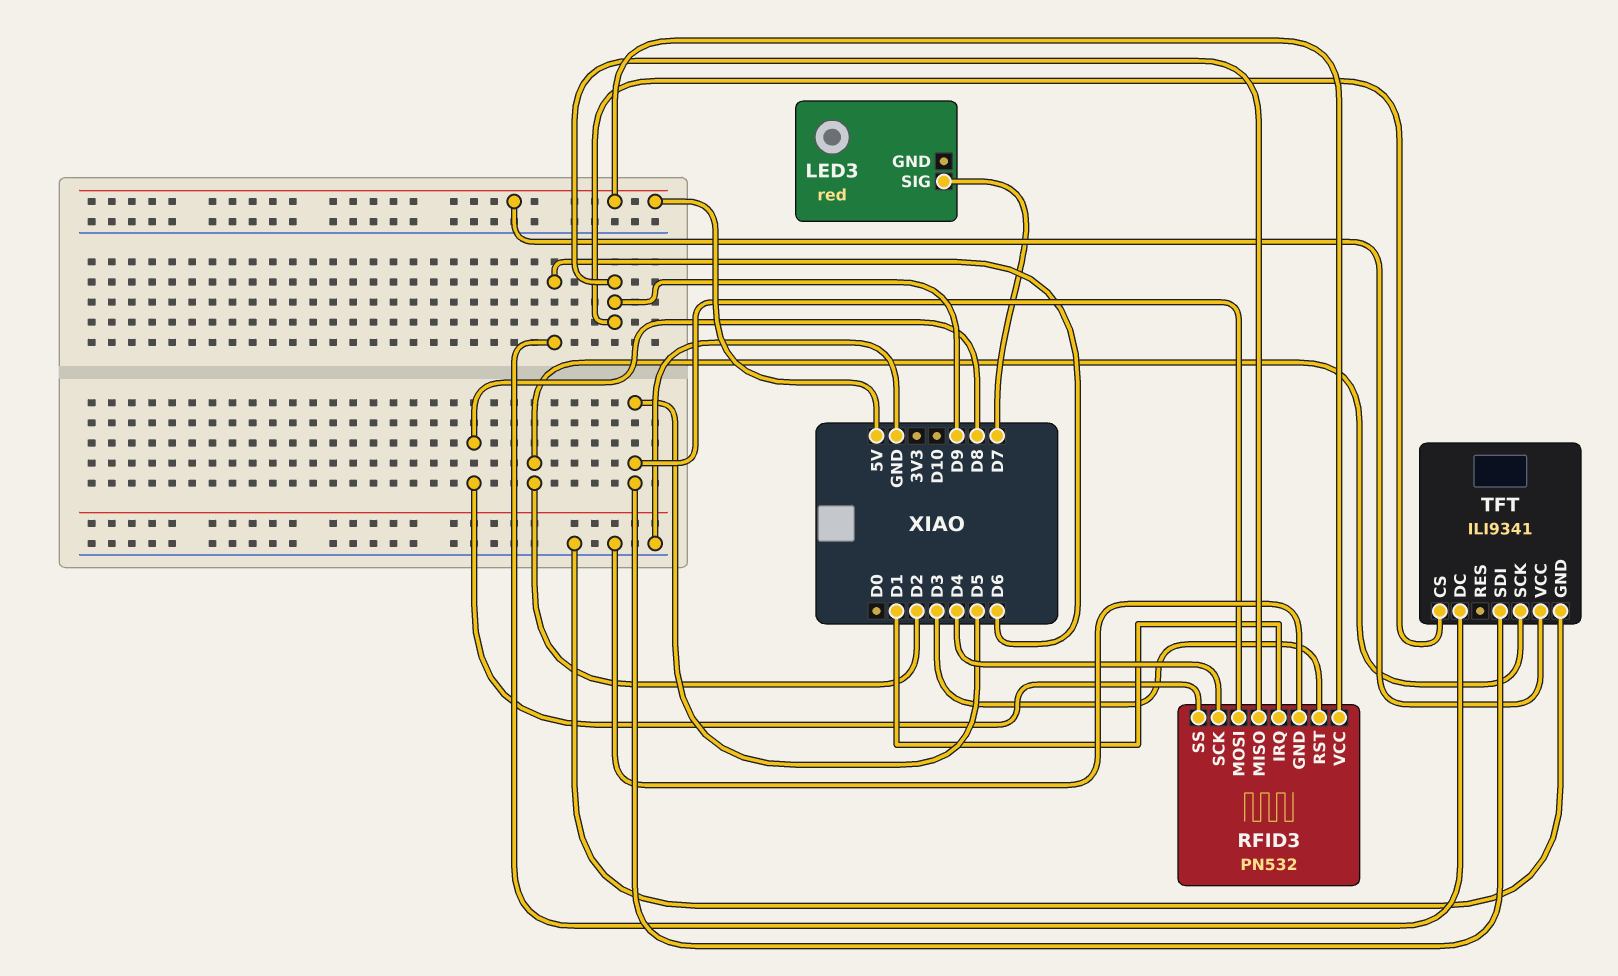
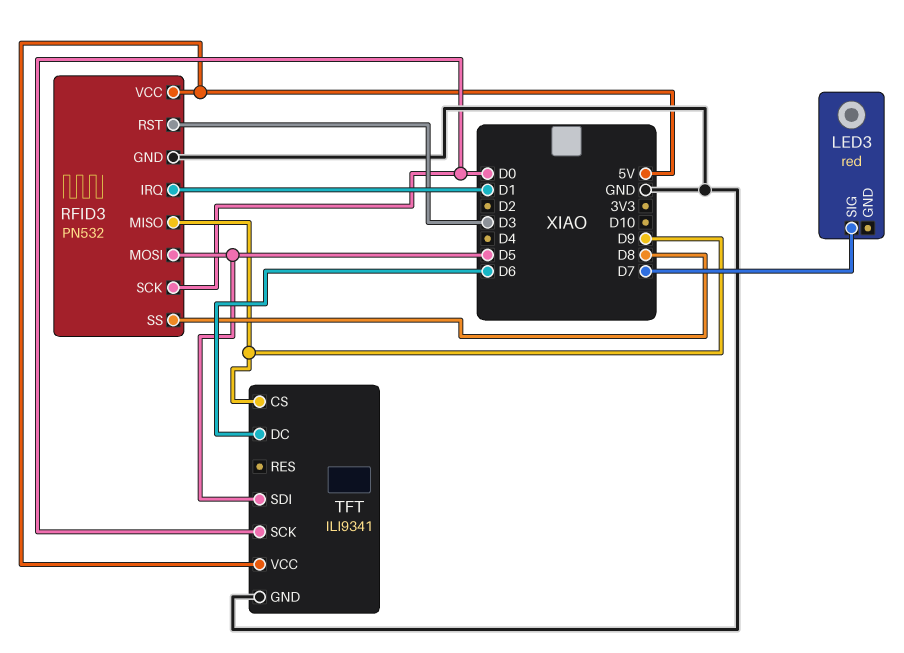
RFID3 pin SCK: D4 -> D0
TFT pin SCK: D2 -> D0

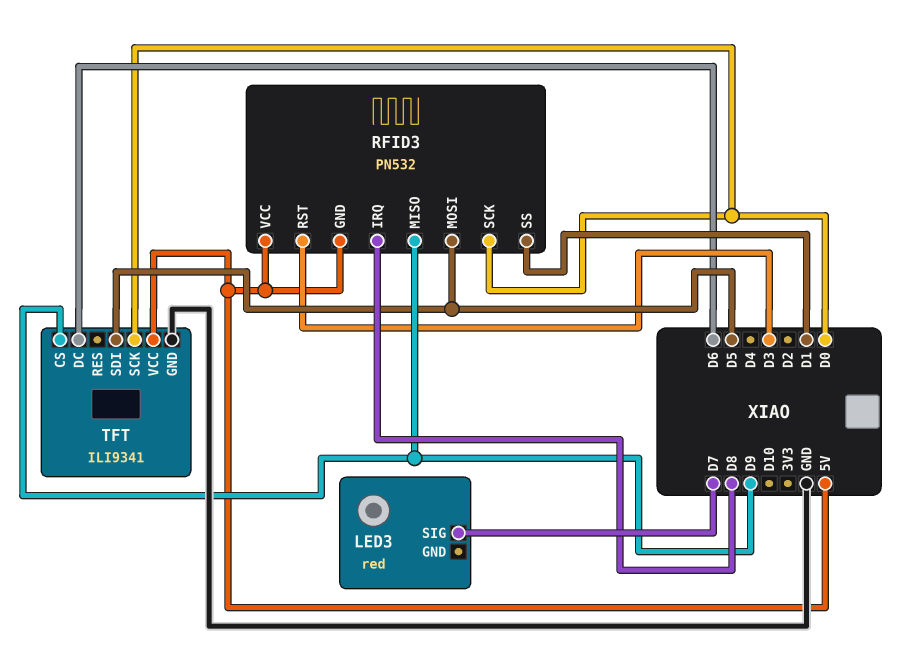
RFID3 pin GND: GND -> 5V
RFID3 pin IRQ: D1 -> D8
RFID3 pin SS: D8 -> D1

